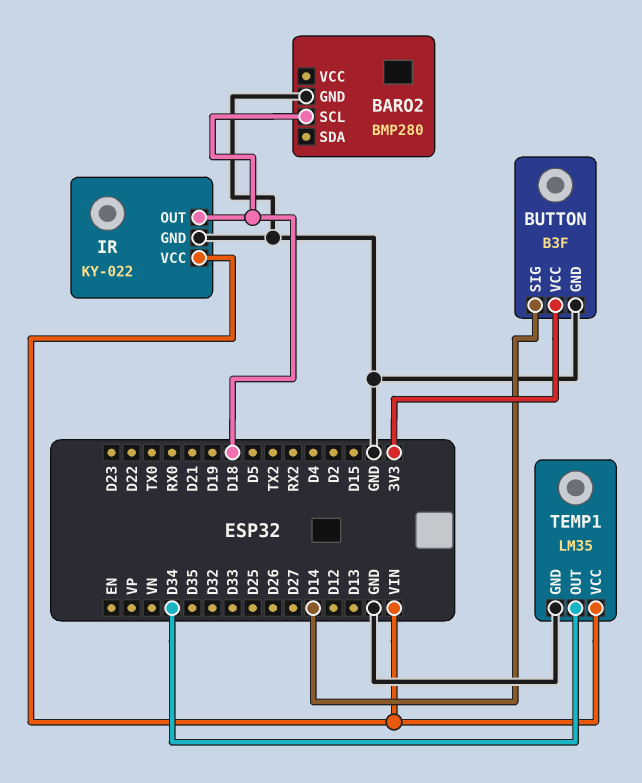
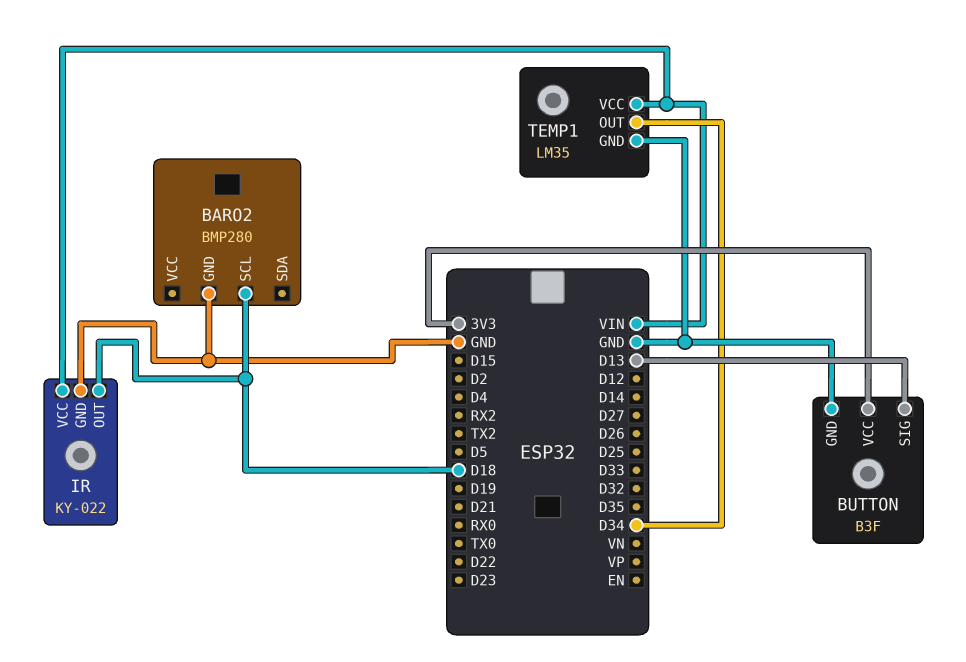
BUTTON pin SIG: D14 -> D13

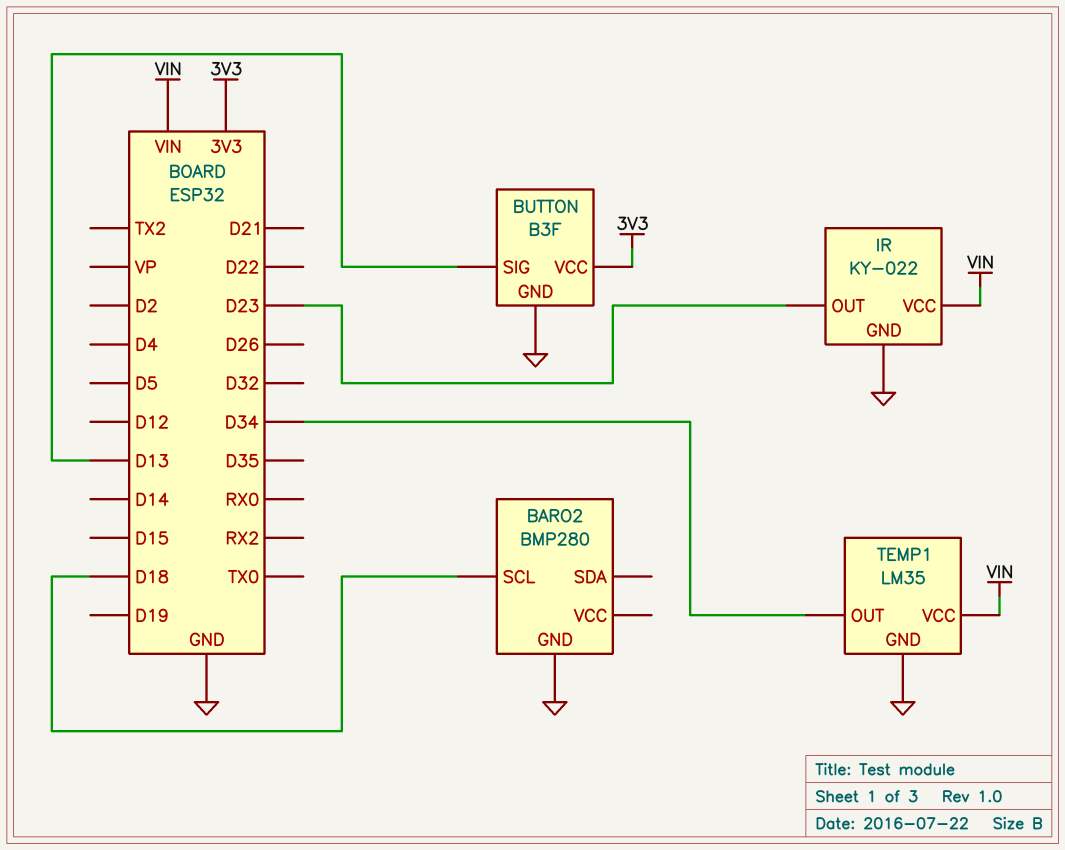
IR pin OUT: D18 -> D23

